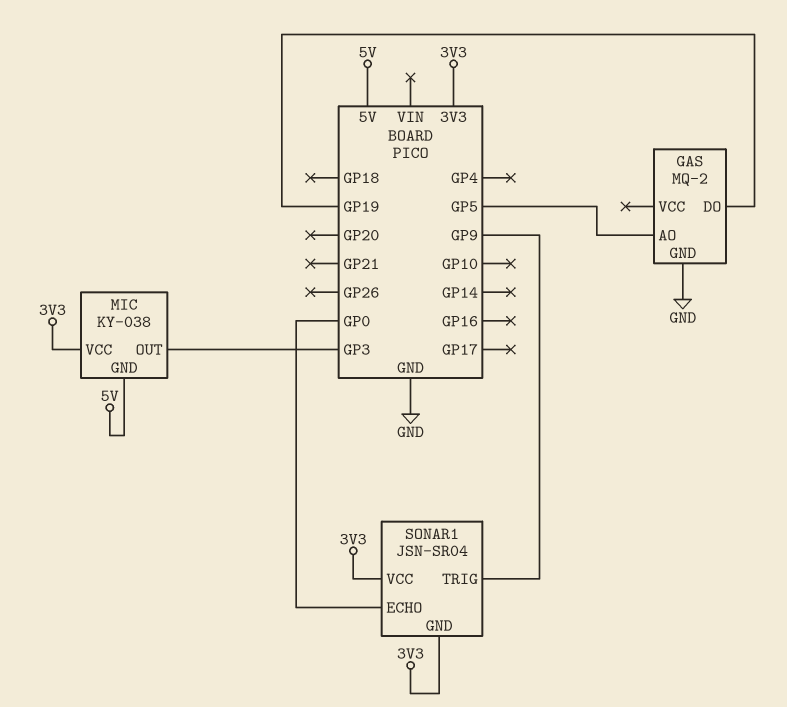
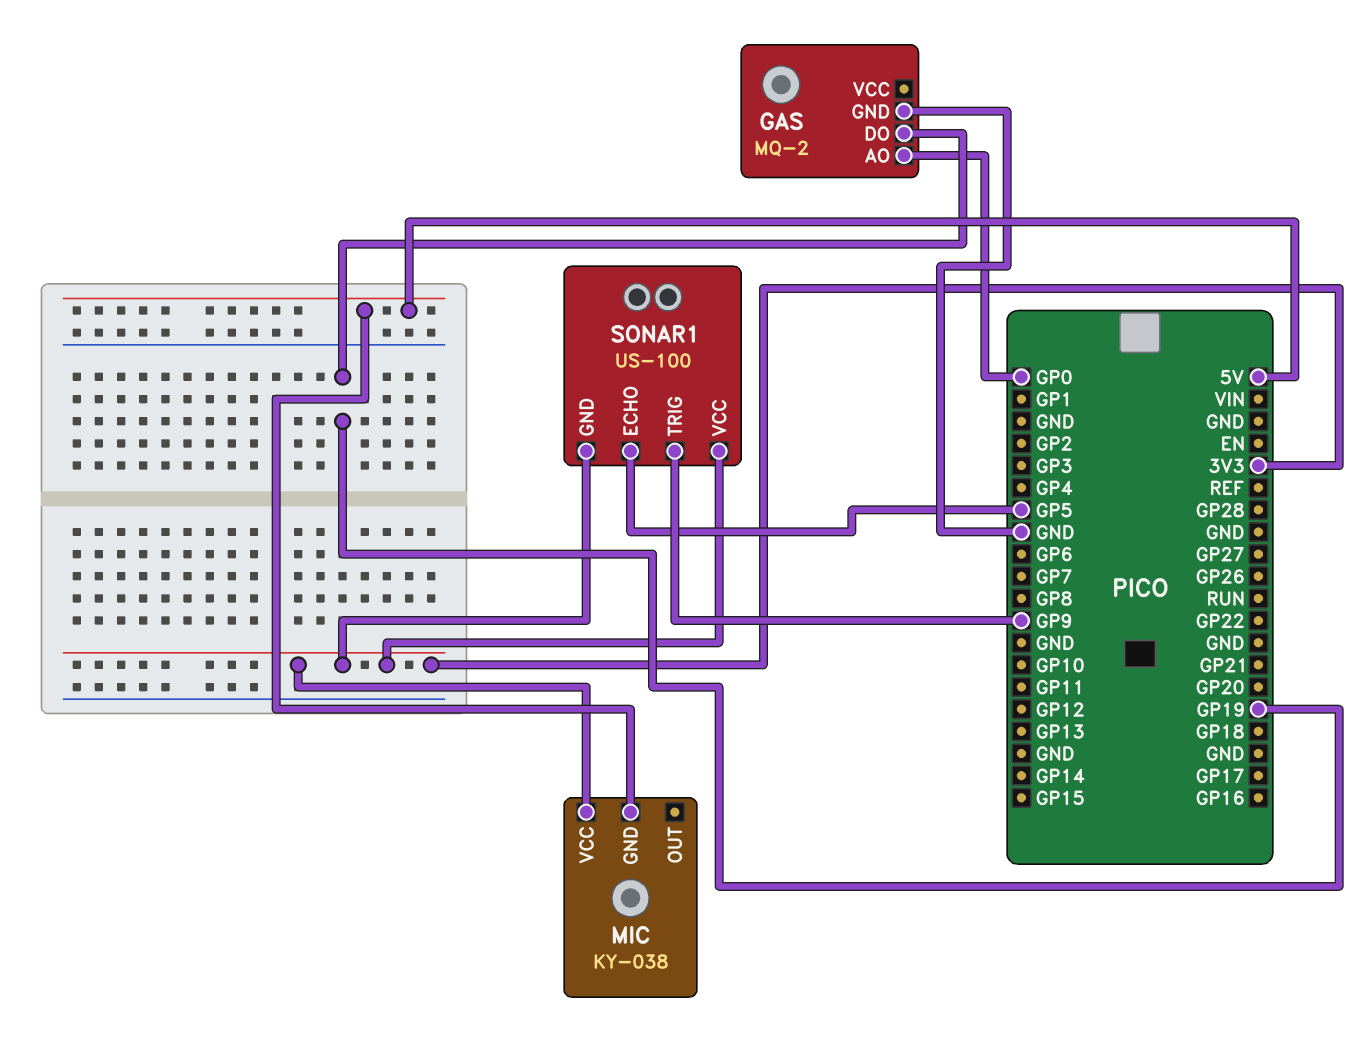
GAS pin AO: GP5 -> GP0
MIC pin OUT: GP3 -> none
SONAR1: JSN-SR04 -> US-100
SONAR1 pin ECHO: GP0 -> GP5

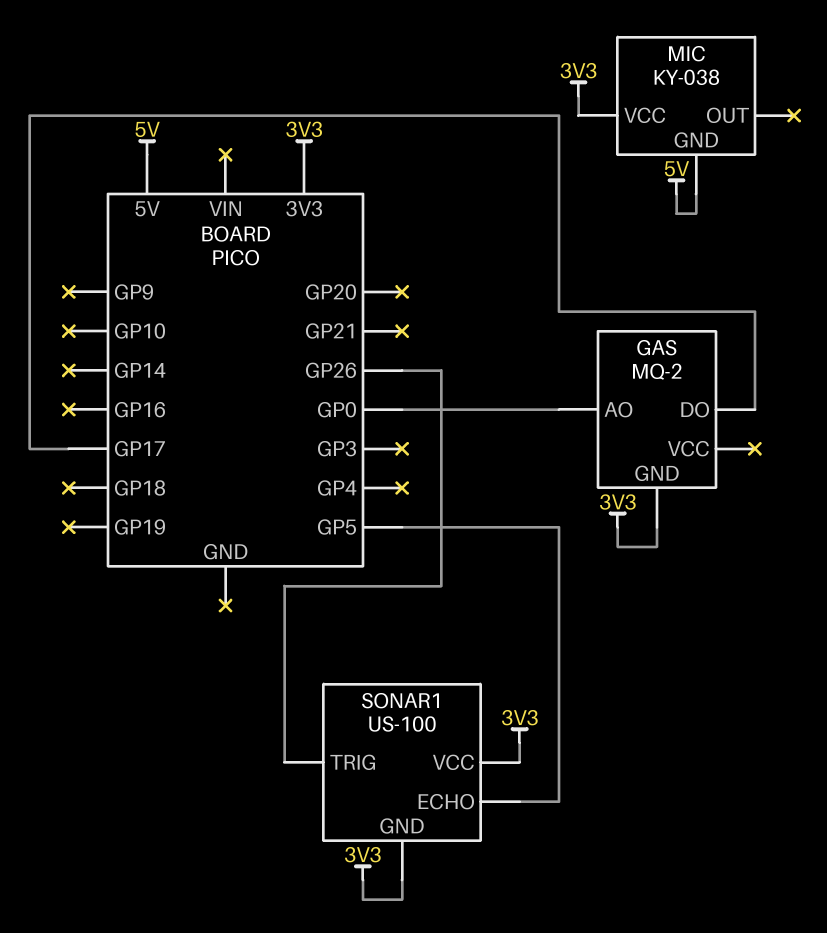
GAS pin DO: GP19 -> GP17
GAS pin GND: GND -> 3V3
SONAR1 pin TRIG: GP9 -> GP26

